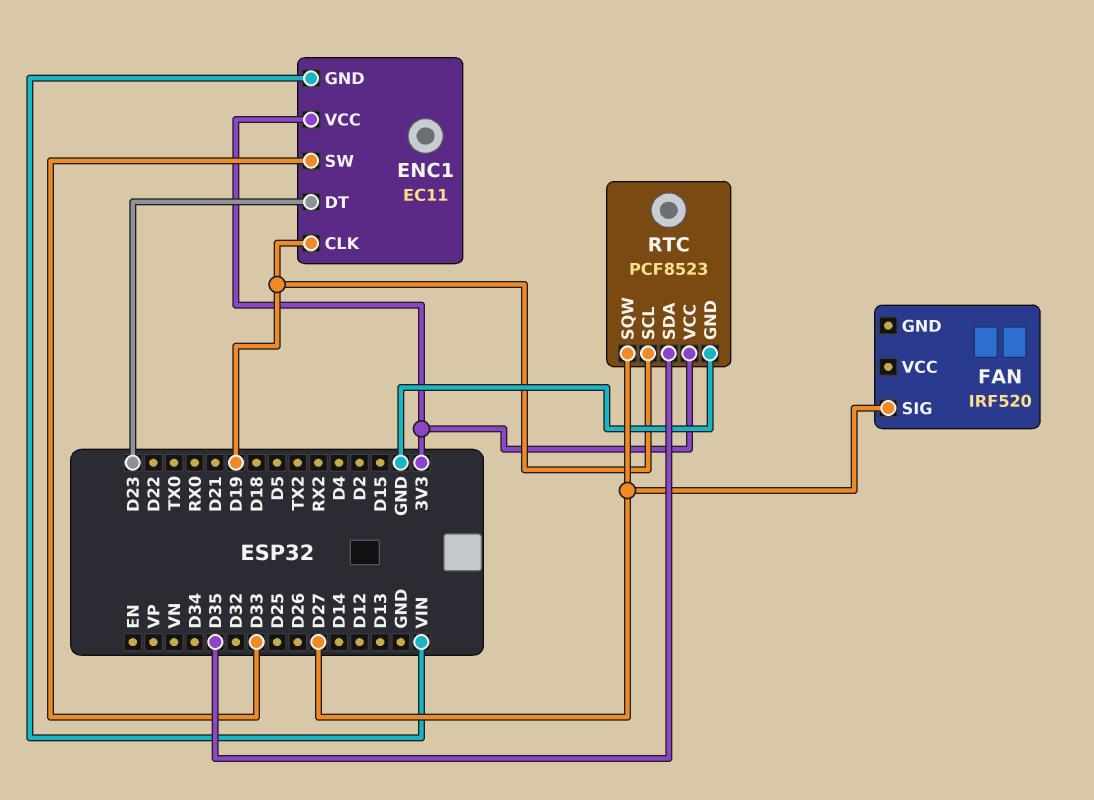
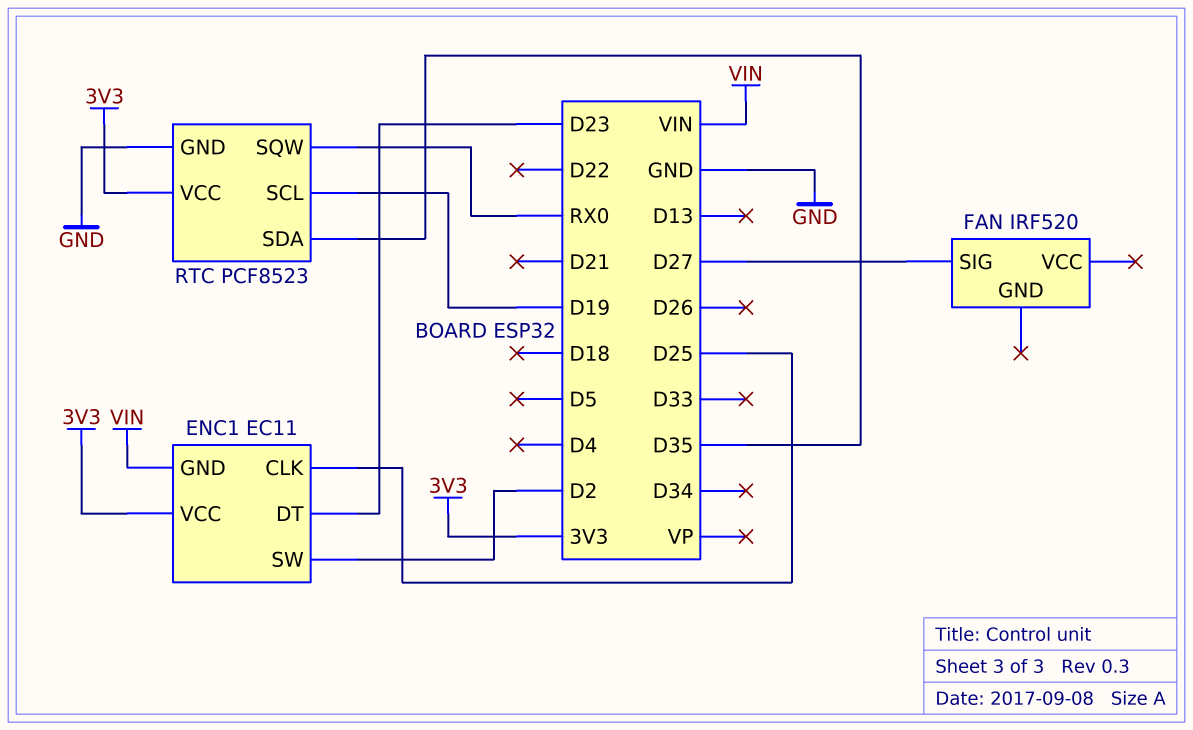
ENC1 pin CLK: D19 -> D25
ENC1 pin SW: D33 -> D2
RTC pin SQW: D27 -> RX0

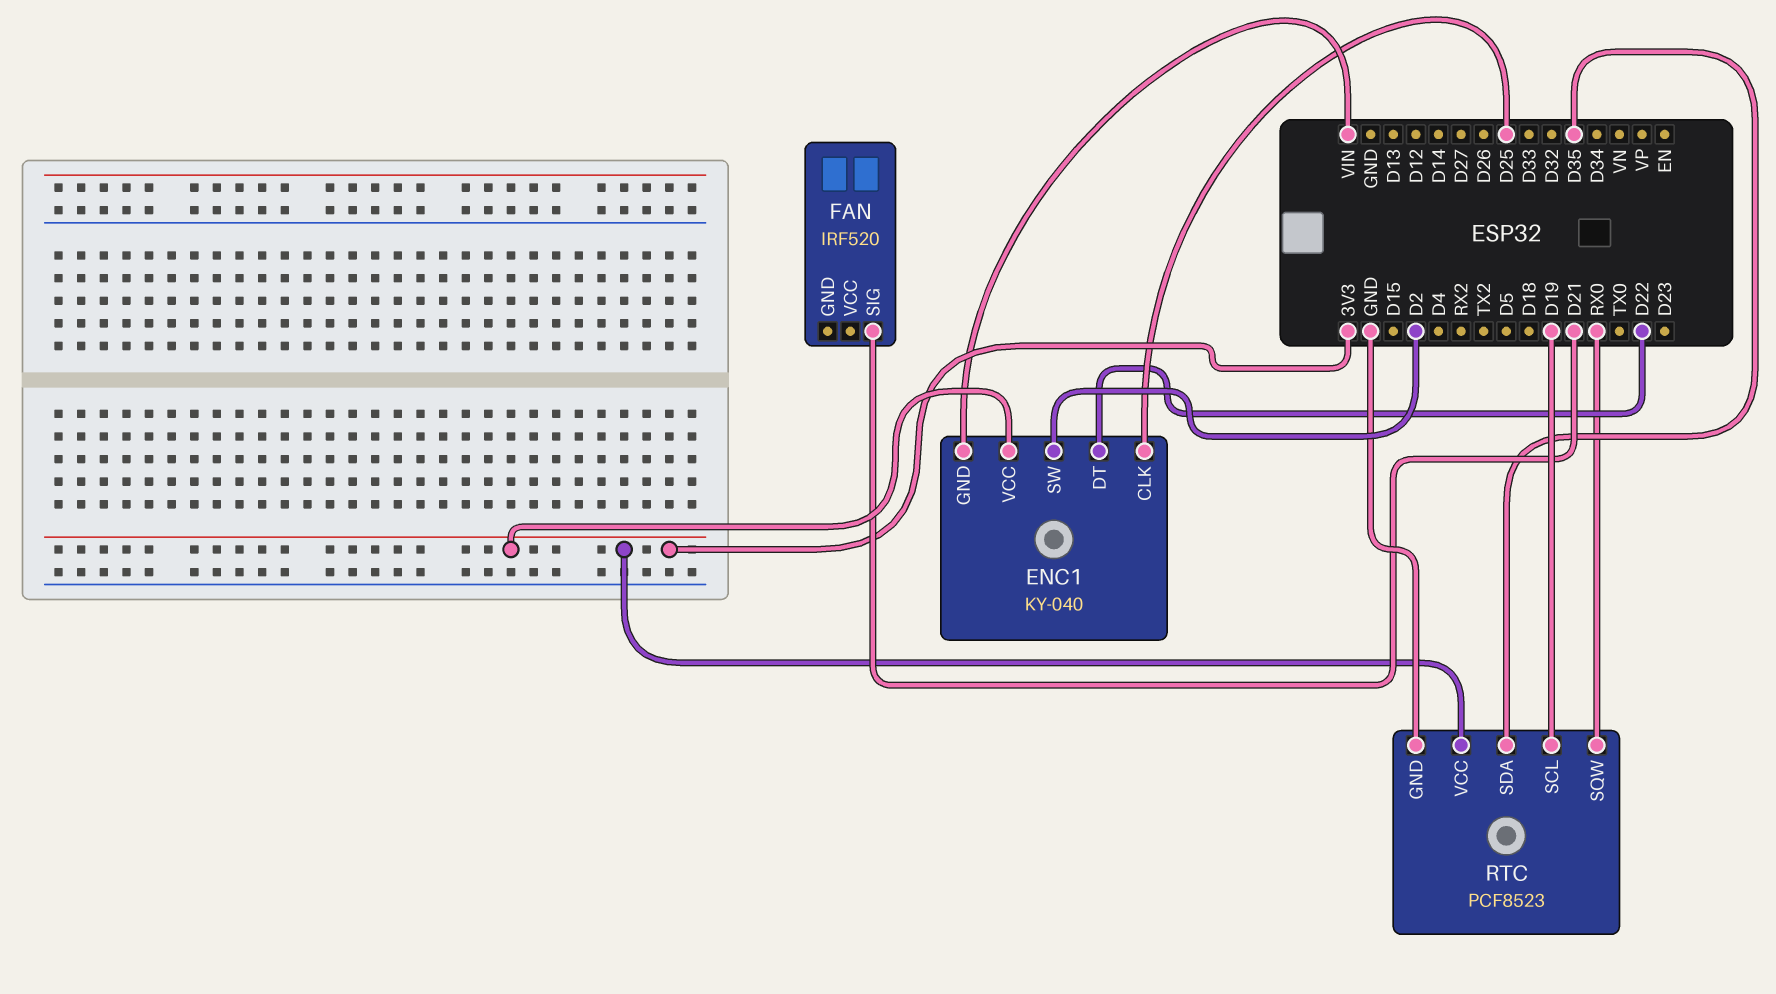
ENC1: EC11 -> KY-040
ENC1 pin DT: D23 -> D22
FAN pin SIG: D27 -> D21

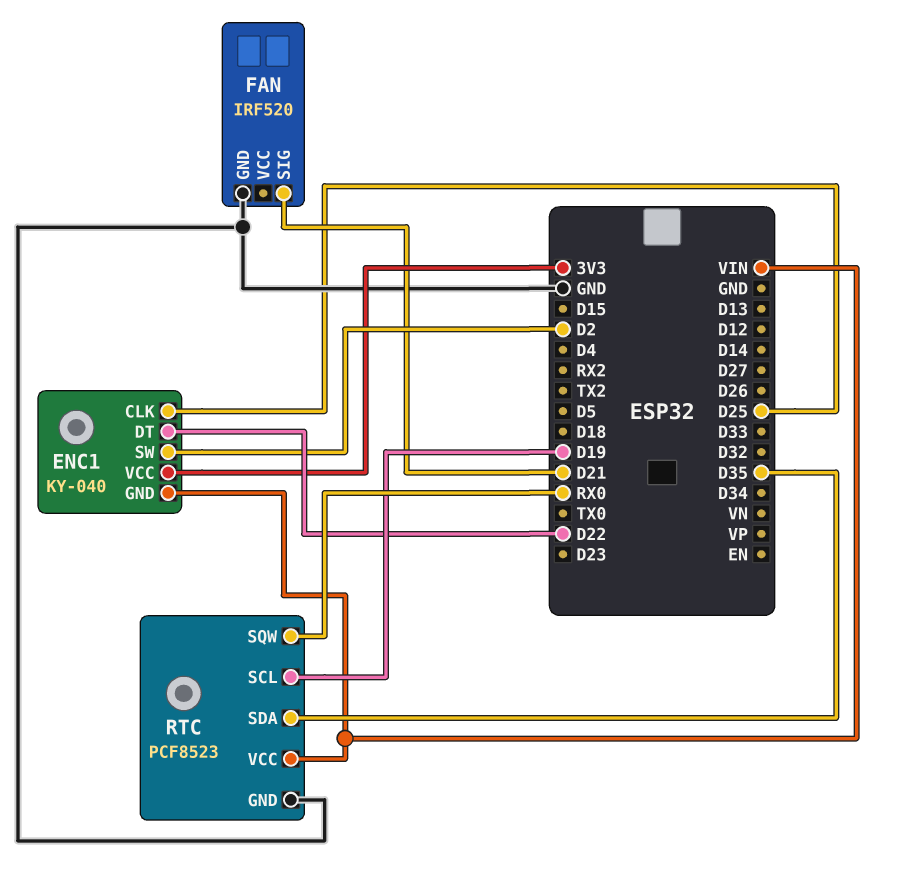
FAN pin GND: none -> GND
RTC pin VCC: 3V3 -> VIN

